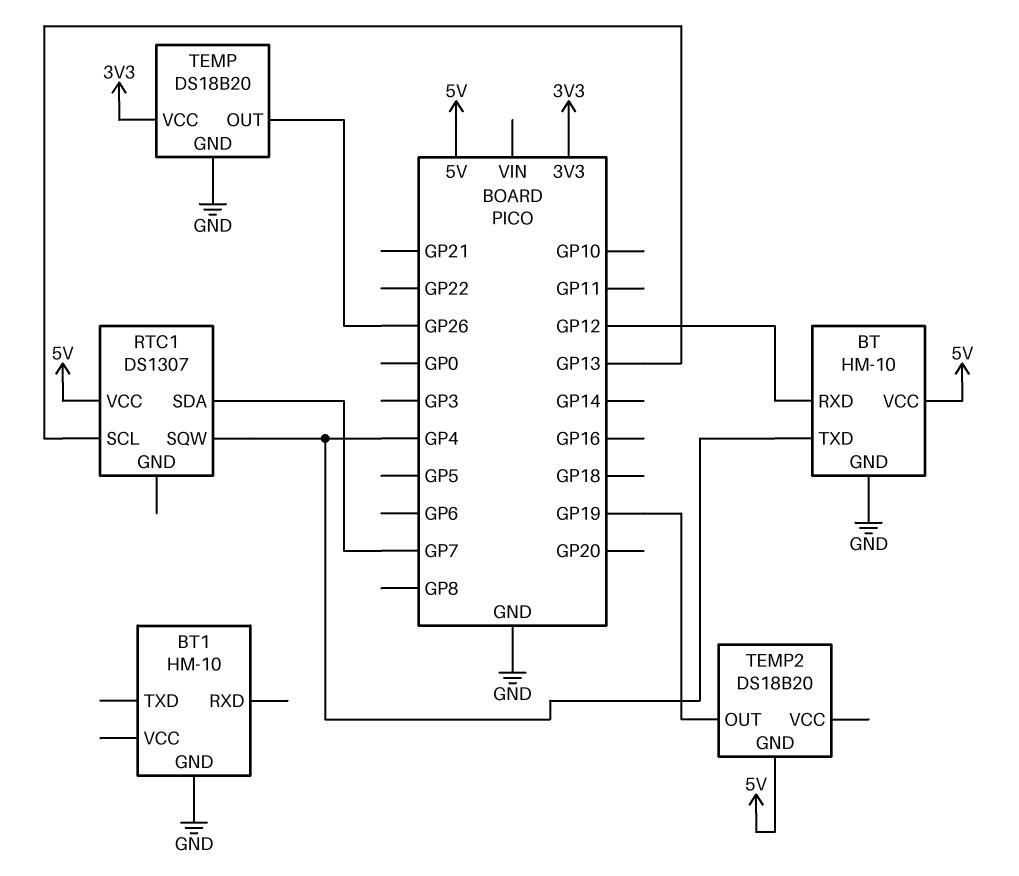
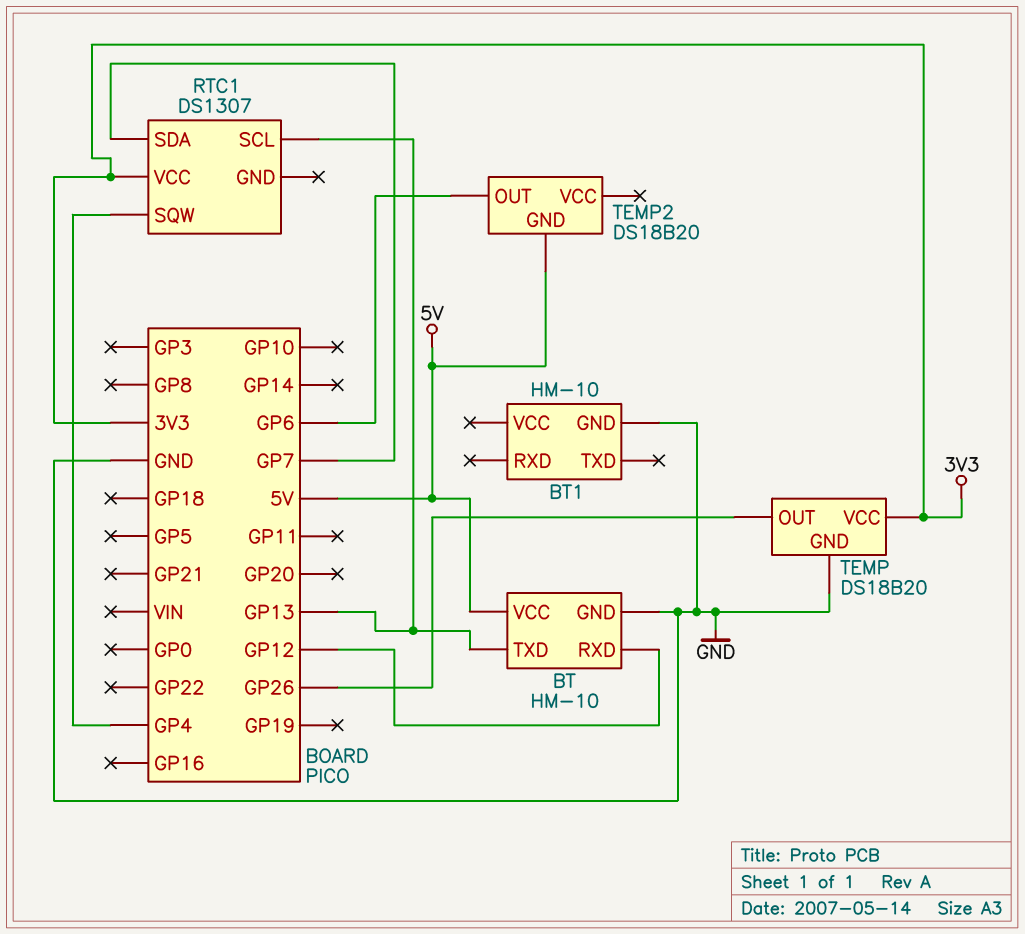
BT pin TXD: GP4 -> GP13
RTC1 pin VCC: 5V -> 3V3
TEMP2 pin OUT: GP19 -> GP6

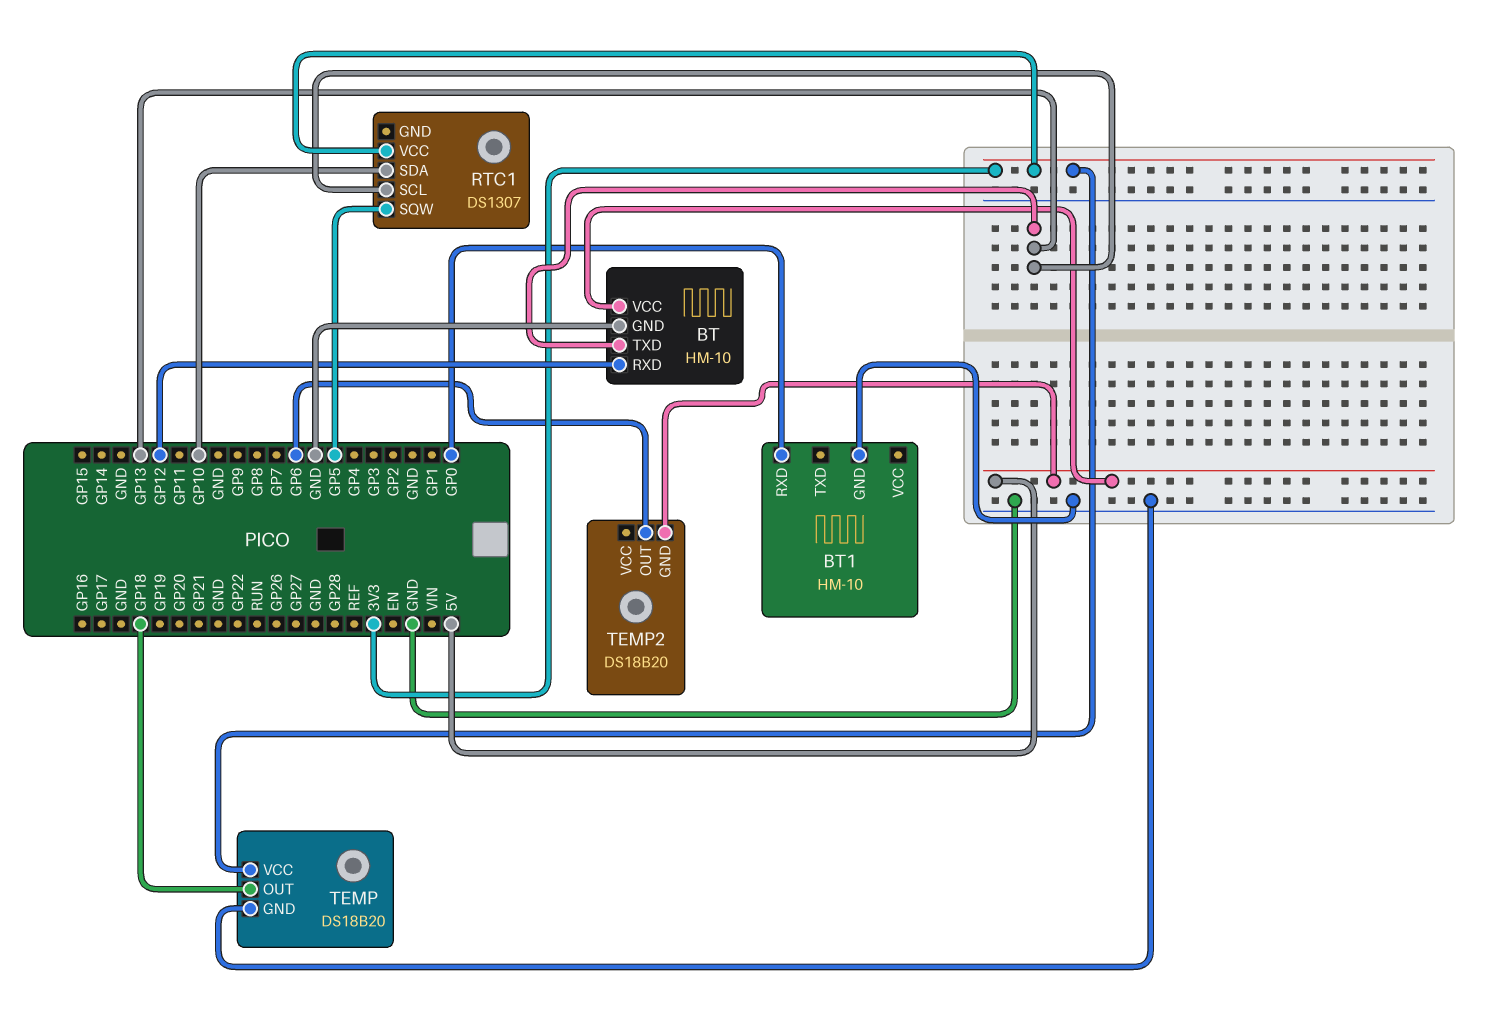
BT1 pin RXD: none -> GP0
RTC1 pin SDA: GP7 -> GP10
RTC1 pin SQW: GP4 -> GP5
TEMP pin OUT: GP26 -> GP18

